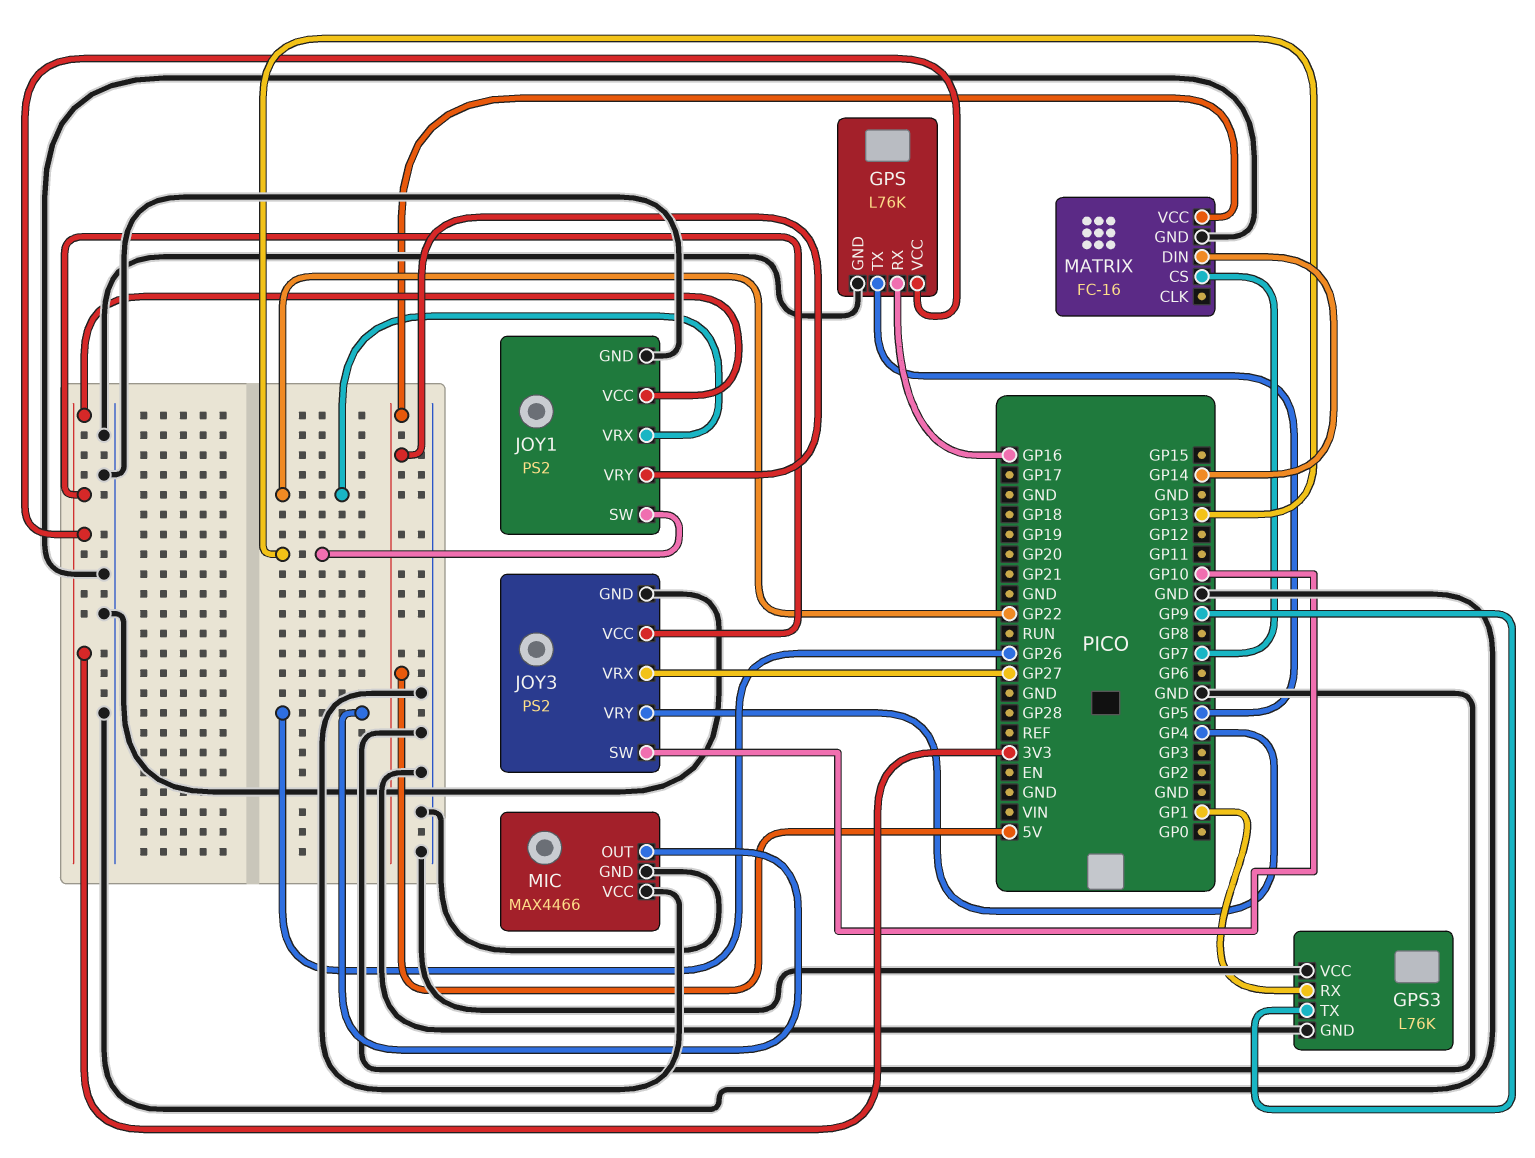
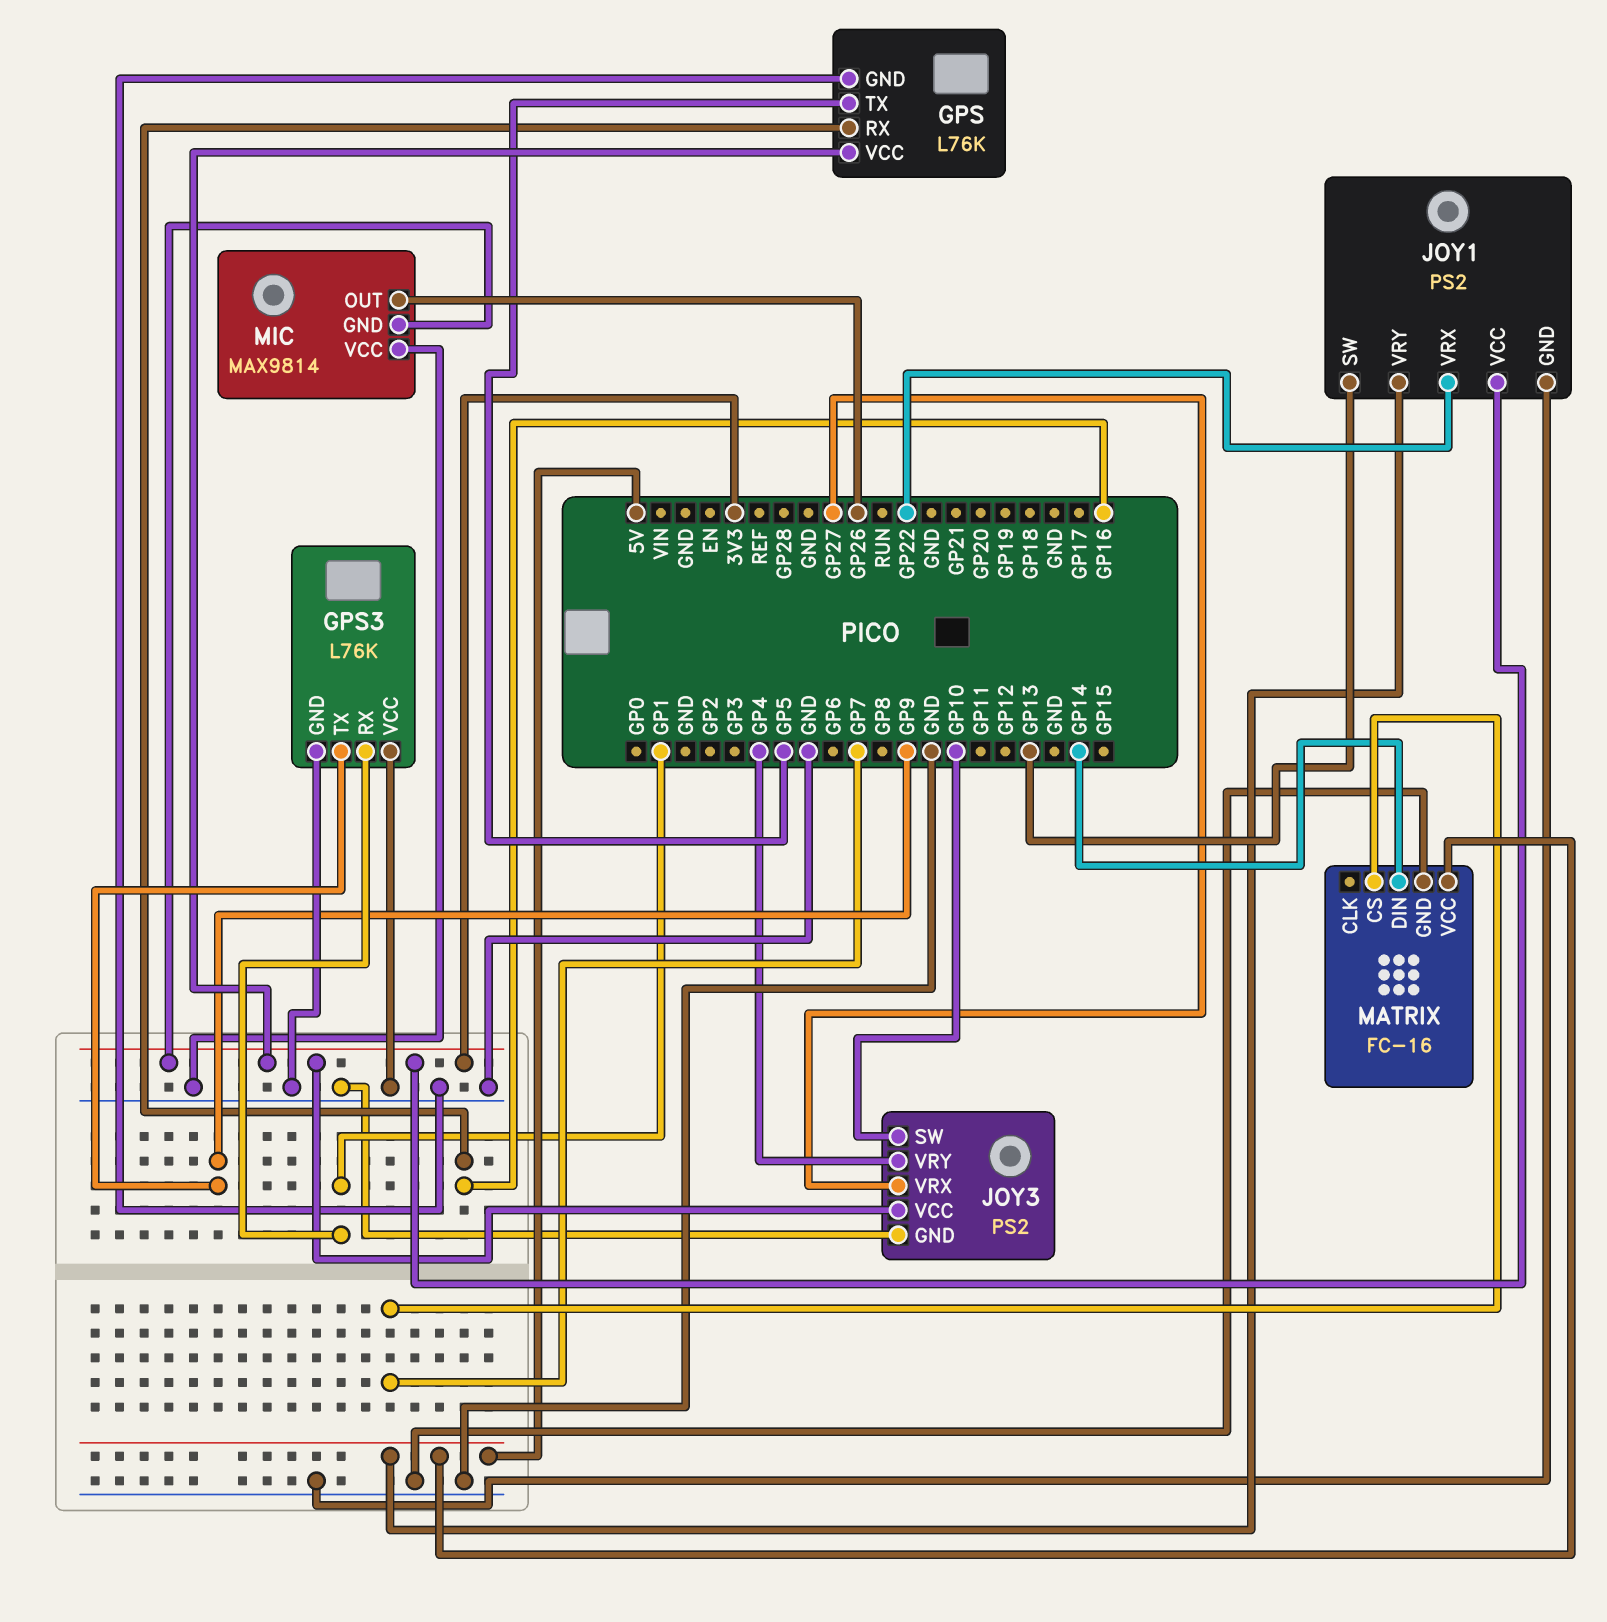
MIC: MAX4466 -> MAX9814
MIC pin GND: GND -> 3V3

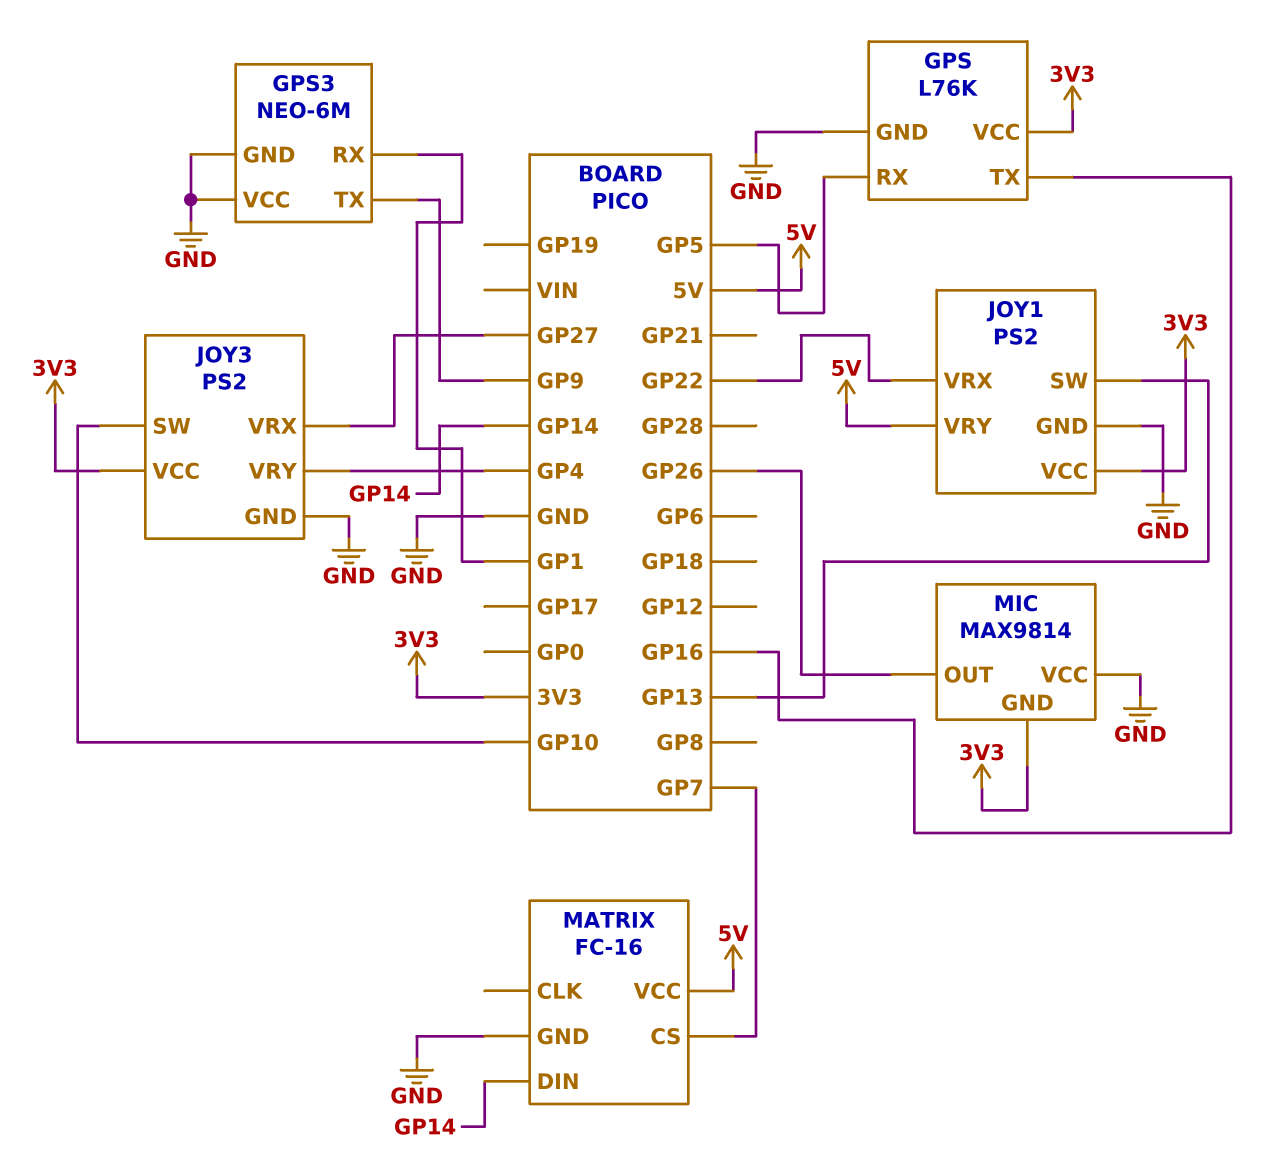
GPS pin RX: GP16 -> GP5
GPS pin TX: GP5 -> GP16
GPS3: L76K -> NEO-6M

